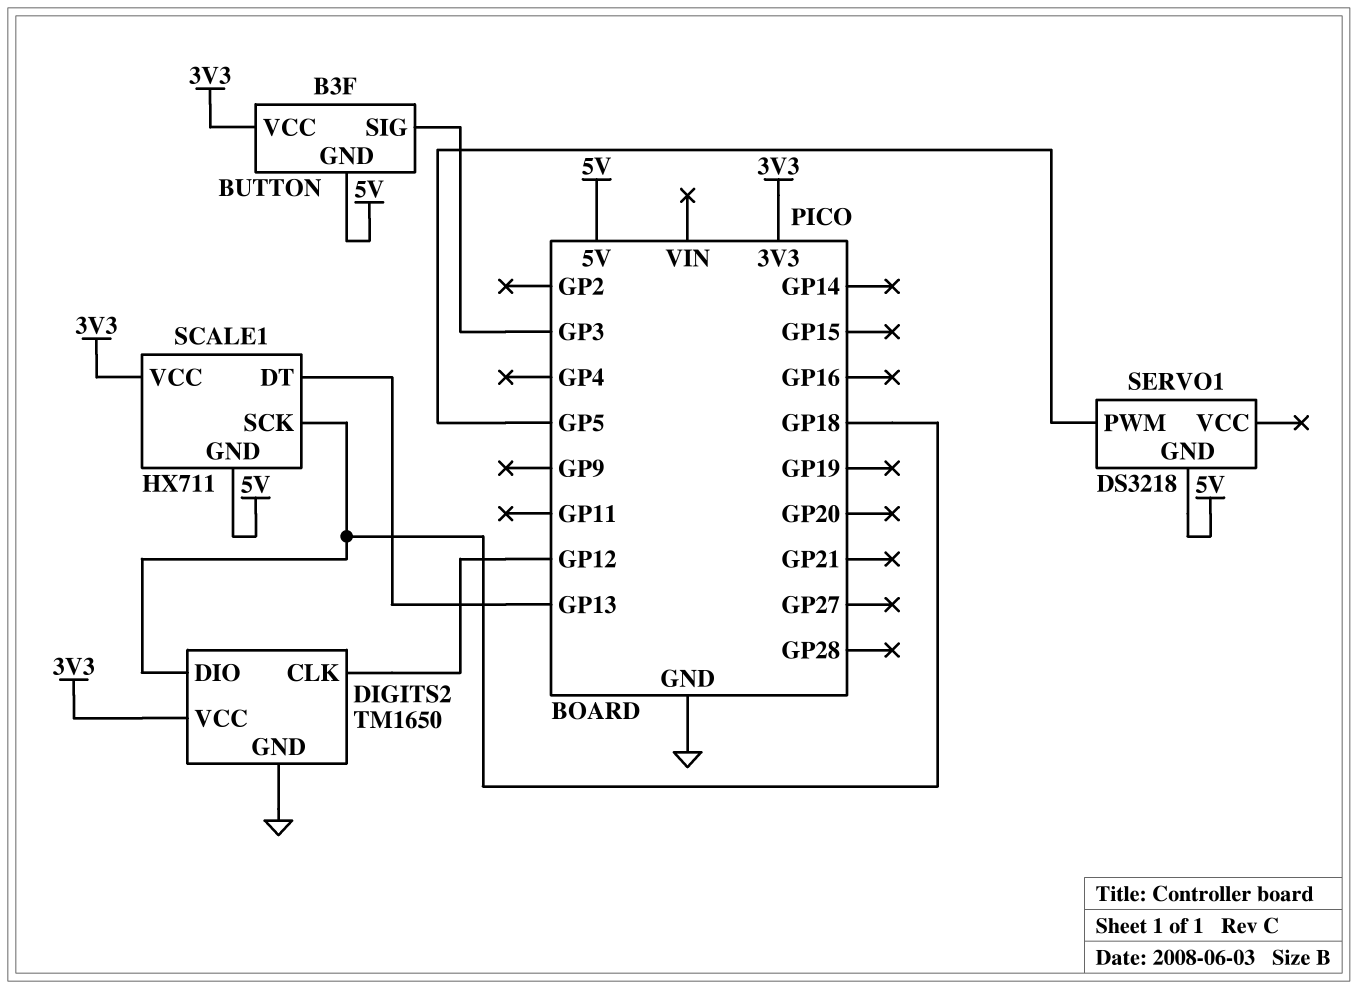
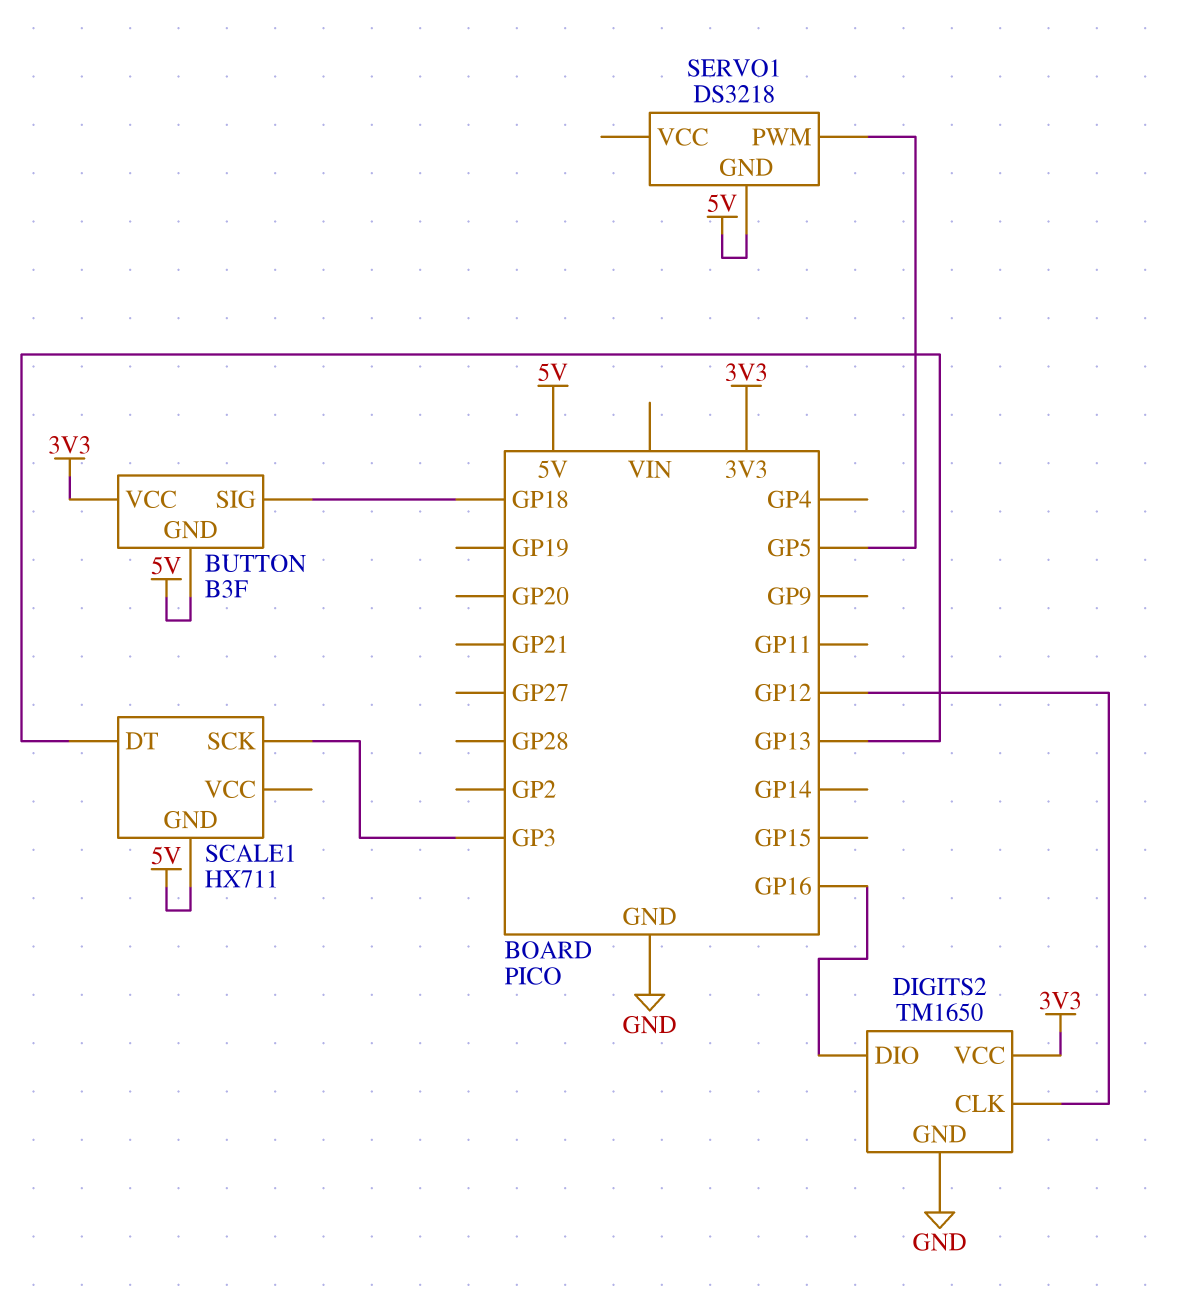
BUTTON pin SIG: GP3 -> GP18
DIGITS2 pin DIO: GP18 -> GP16
SCALE1 pin SCK: GP18 -> GP3
SCALE1 pin VCC: 3V3 -> none

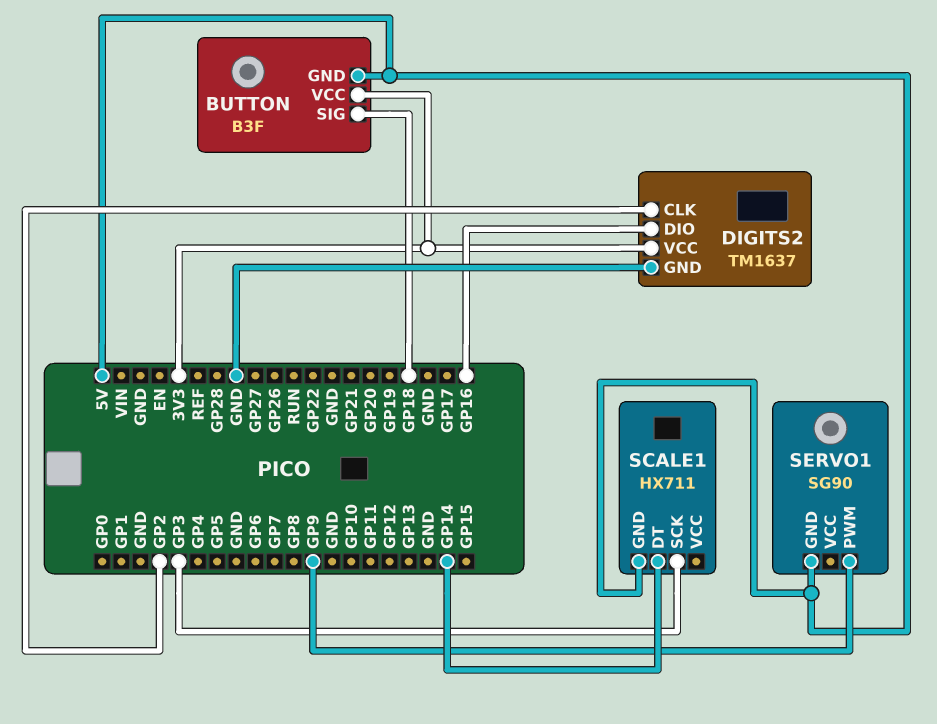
DIGITS2: TM1650 -> TM1637
DIGITS2 pin CLK: GP12 -> GP2
SCALE1 pin DT: GP13 -> GP14
SERVO1: DS3218 -> SG90
SERVO1 pin PWM: GP5 -> GP9

